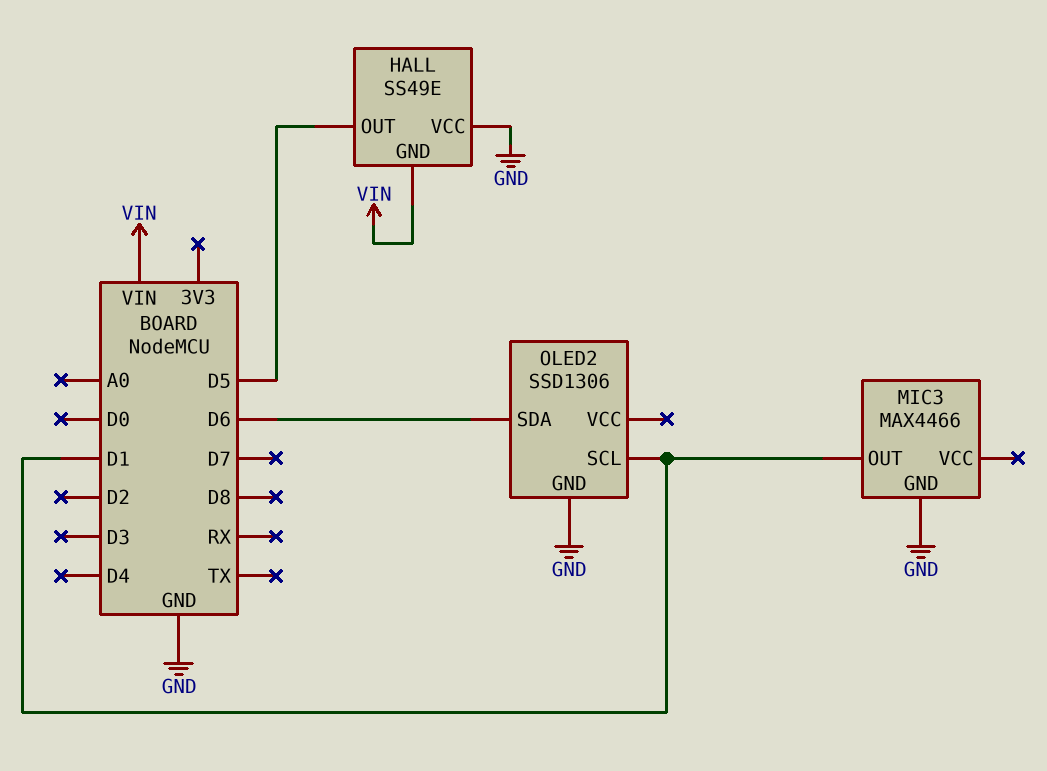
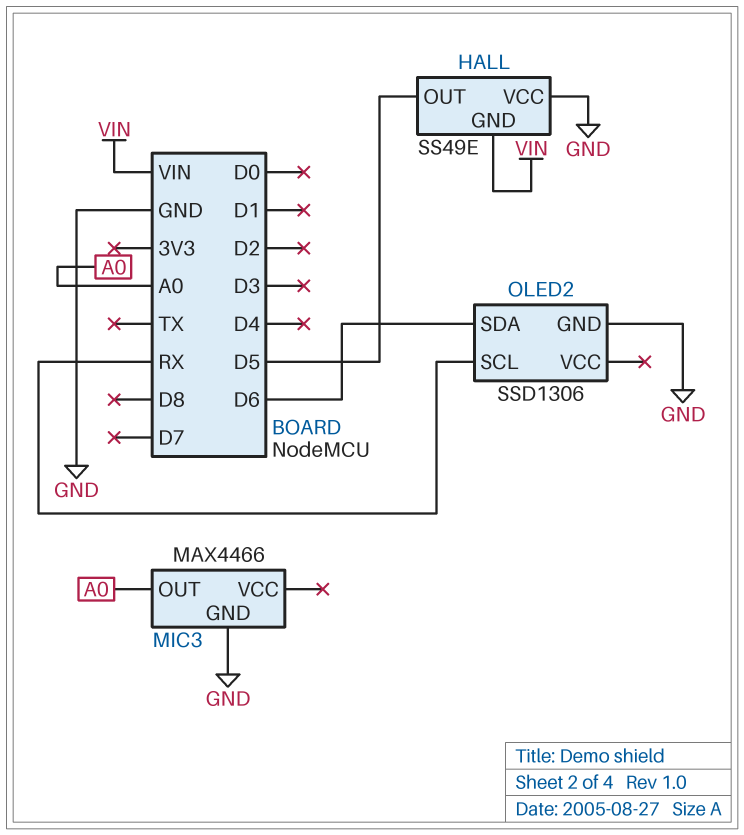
MIC3 pin OUT: D1 -> A0
OLED2 pin SCL: D1 -> RX

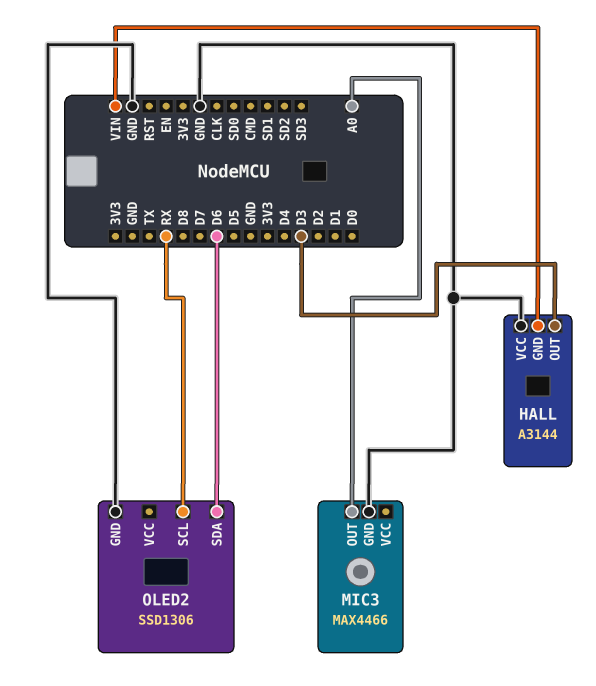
HALL: SS49E -> A3144
HALL pin OUT: D5 -> D3

